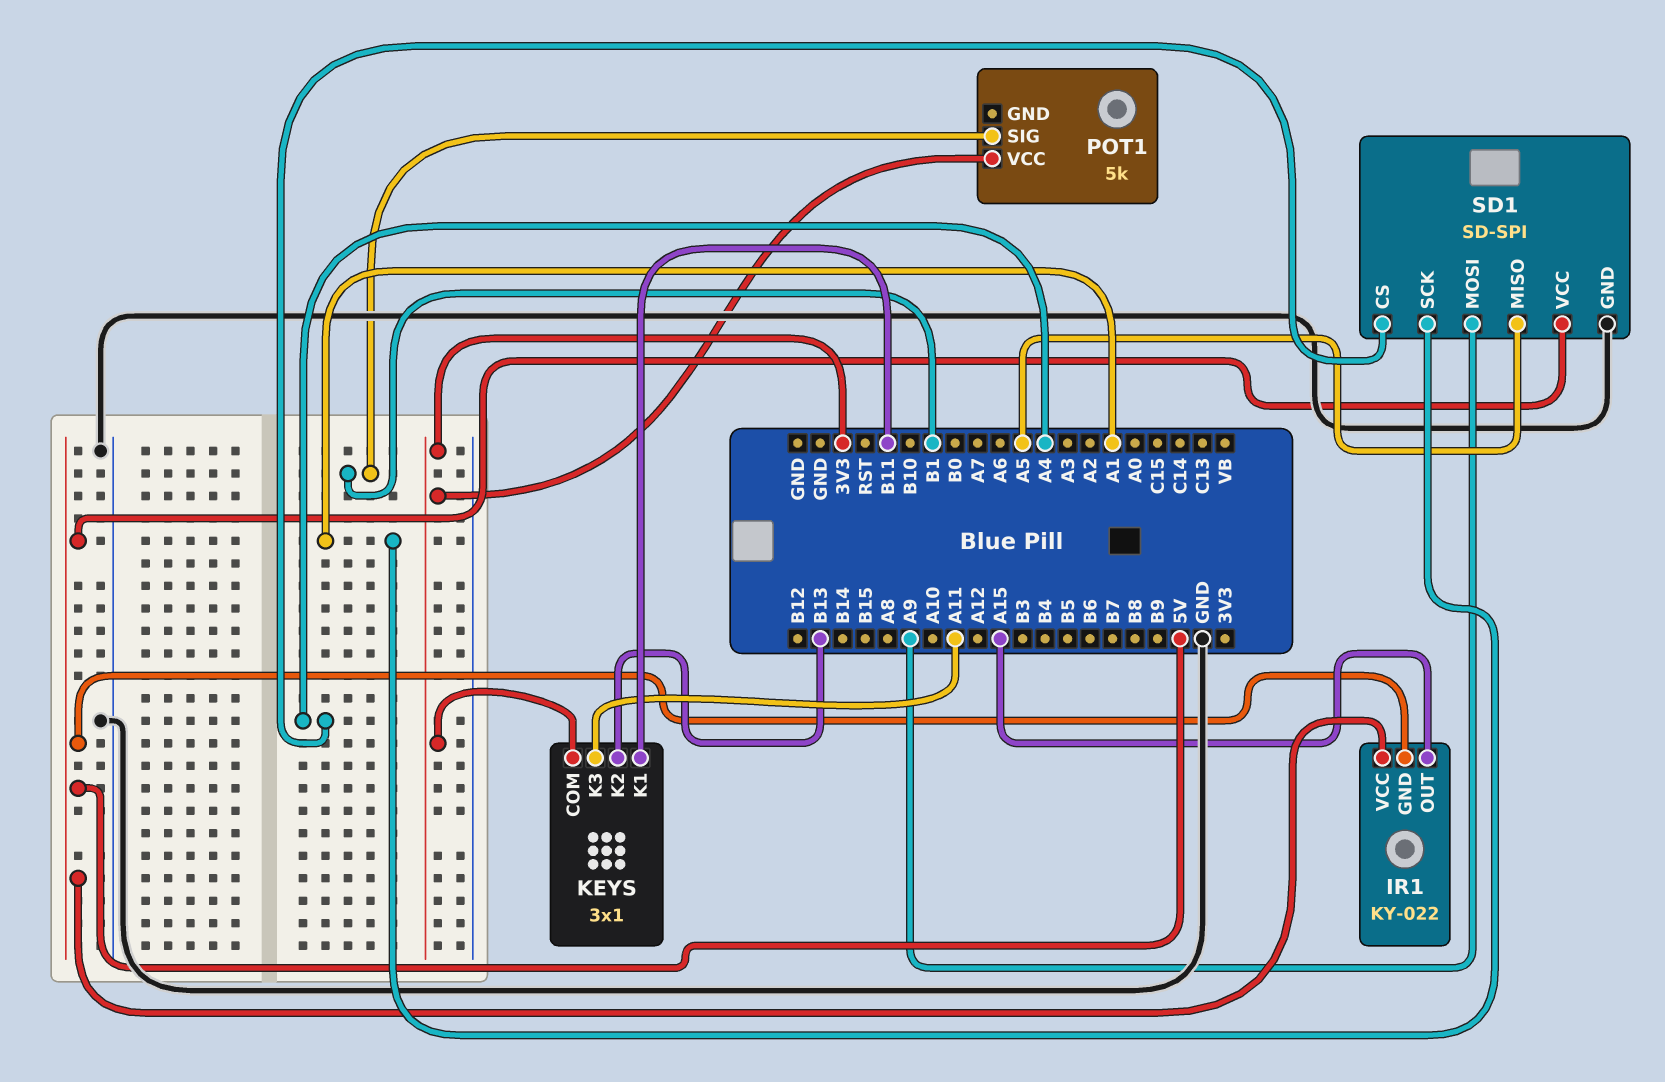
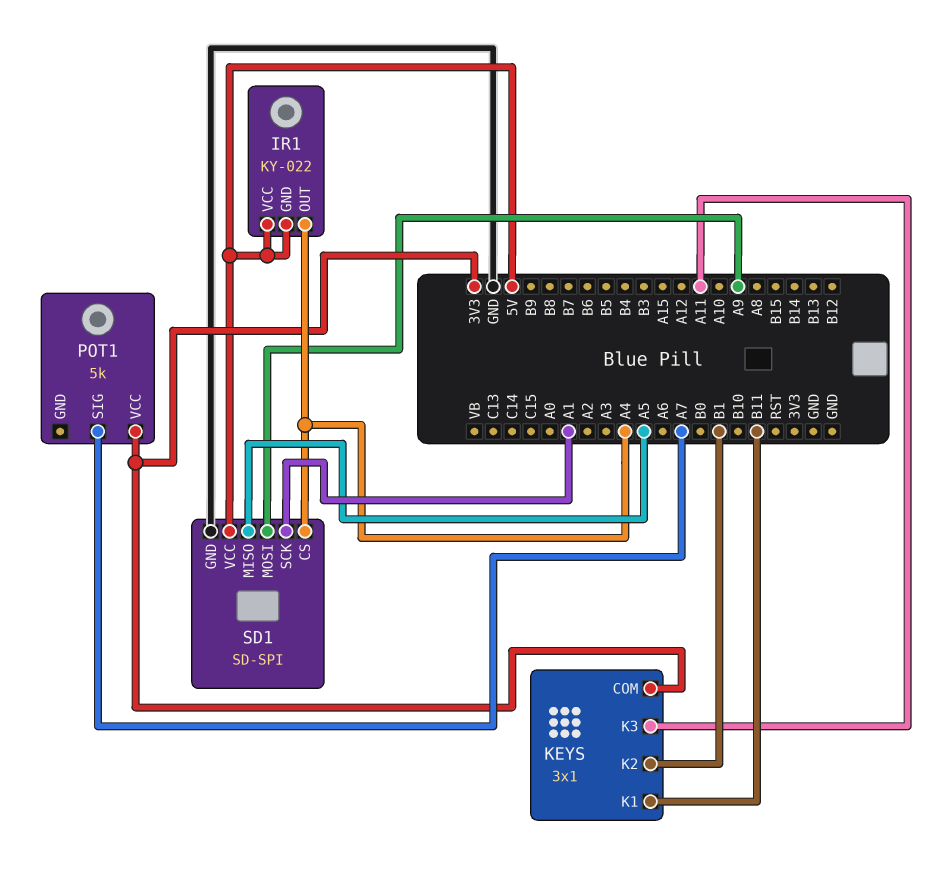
IR1 pin OUT: A15 -> A4
KEYS pin K2: B13 -> B1
POT1 pin SIG: B1 -> A7

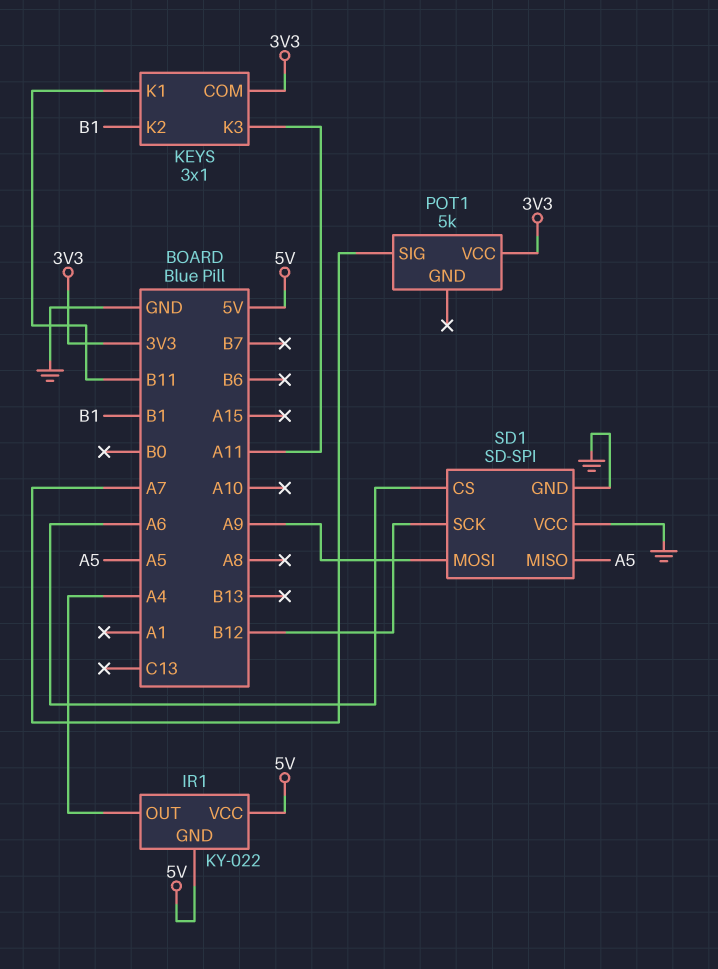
SD1 pin CS: A4 -> A6
SD1 pin SCK: A1 -> B12
SD1 pin VCC: 5V -> GND

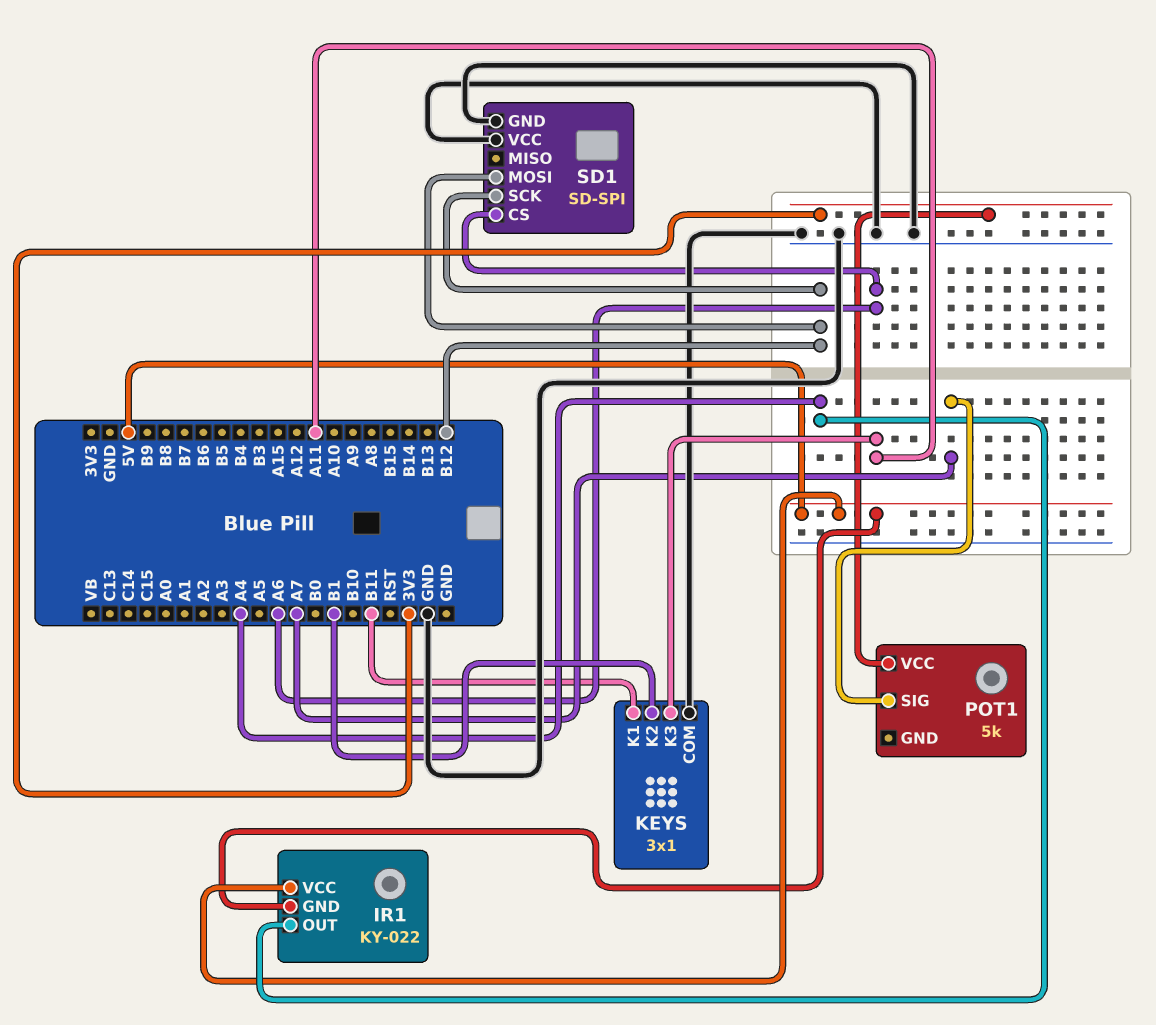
KEYS pin COM: 3V3 -> GND
SD1 pin MISO: A5 -> none
SD1 pin MOSI: A9 -> B12

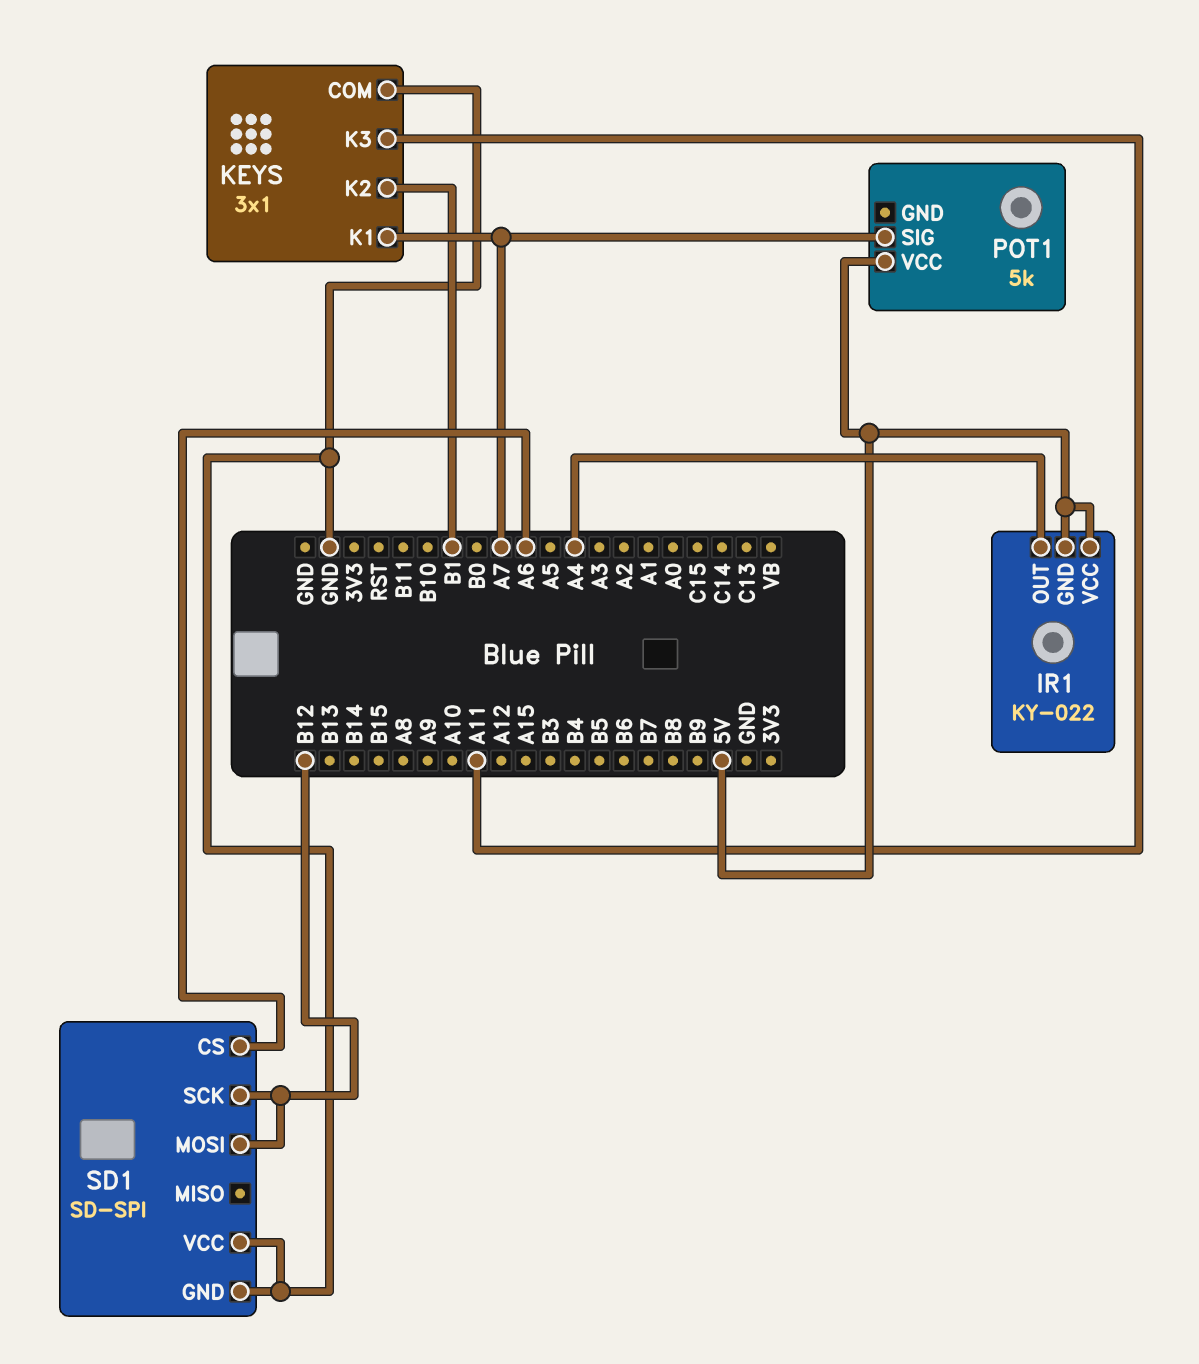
KEYS pin K1: B11 -> A7
POT1 pin VCC: 3V3 -> 5V

